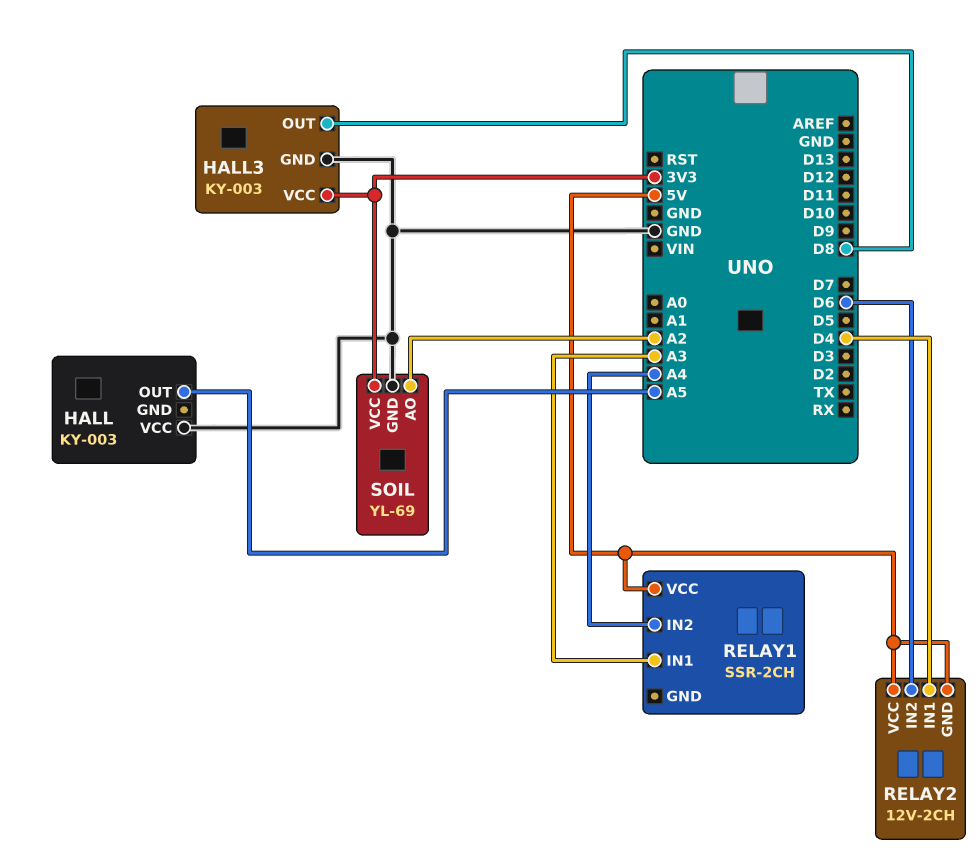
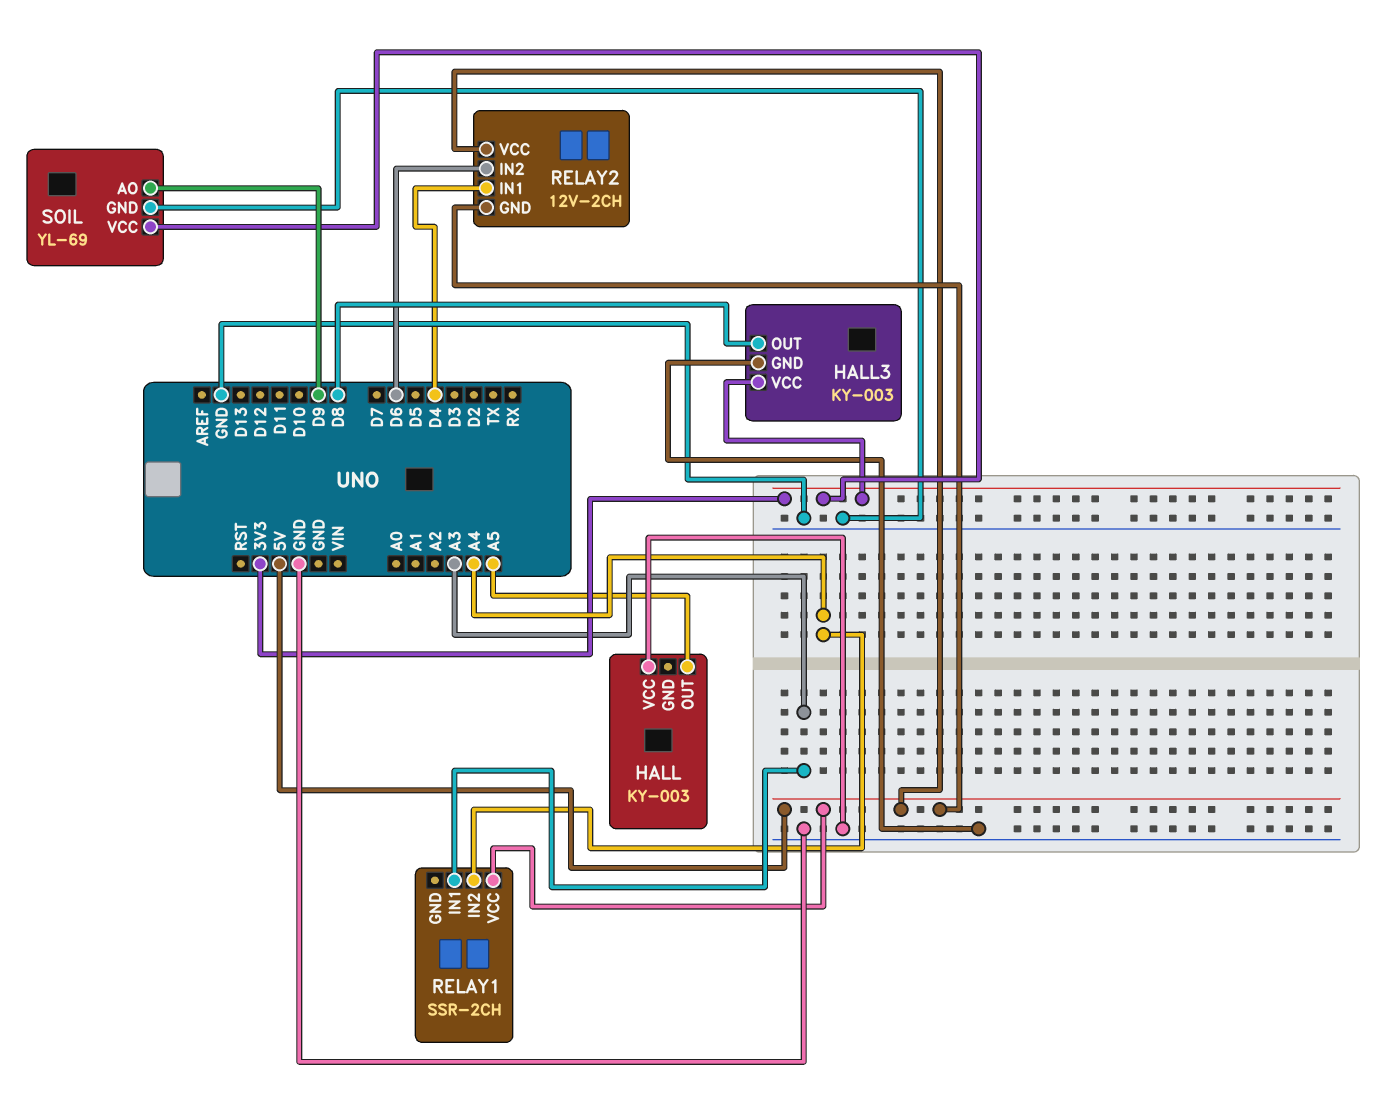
SOIL pin AO: A2 -> D9

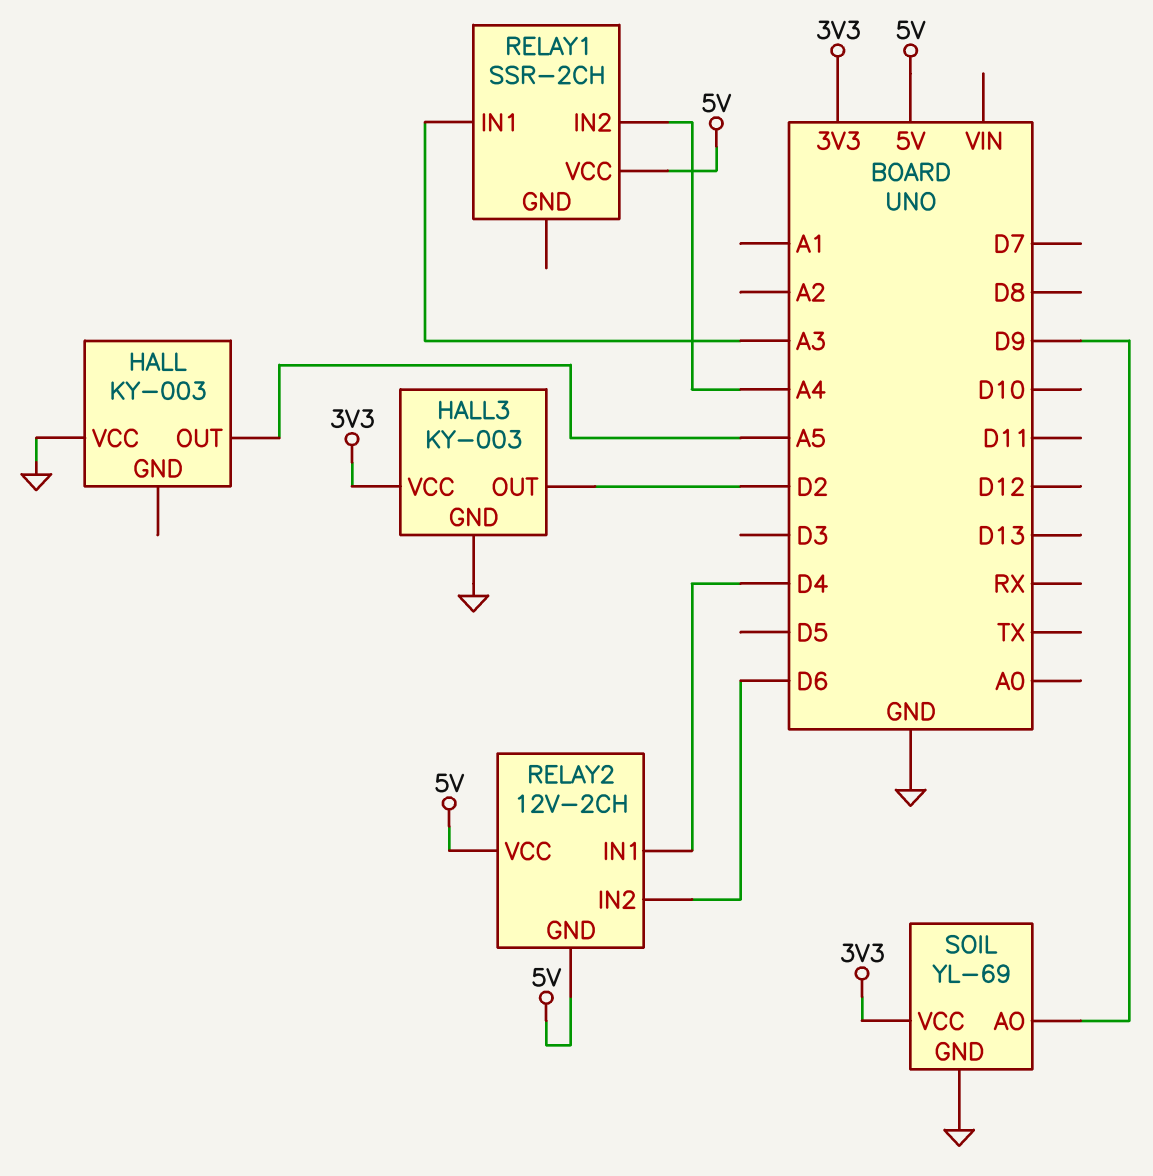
HALL3 pin OUT: D8 -> D2

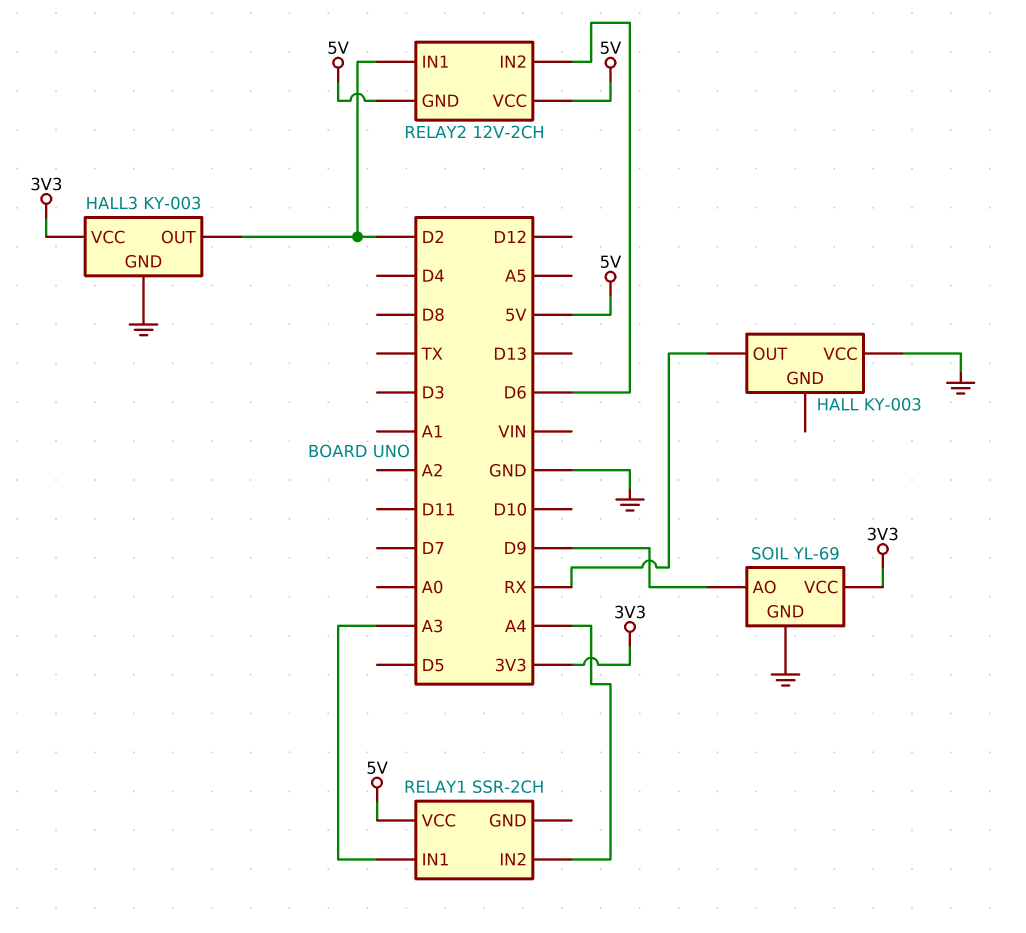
HALL pin OUT: A5 -> RX
RELAY2 pin IN1: D4 -> D2

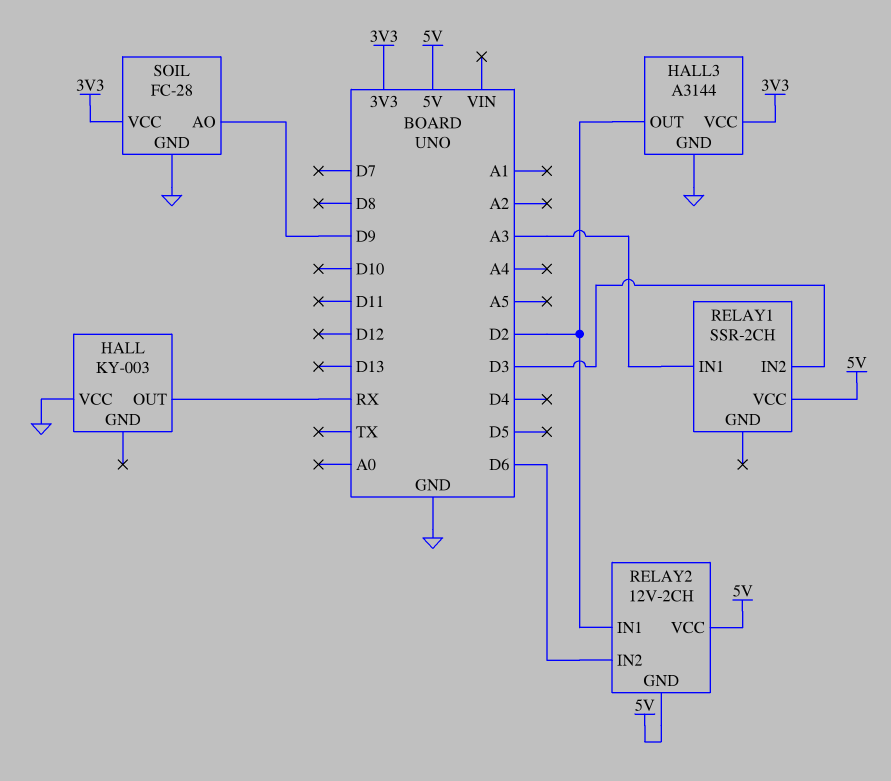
HALL3: KY-003 -> A3144
RELAY1 pin IN2: A4 -> D3
SOIL: YL-69 -> FC-28

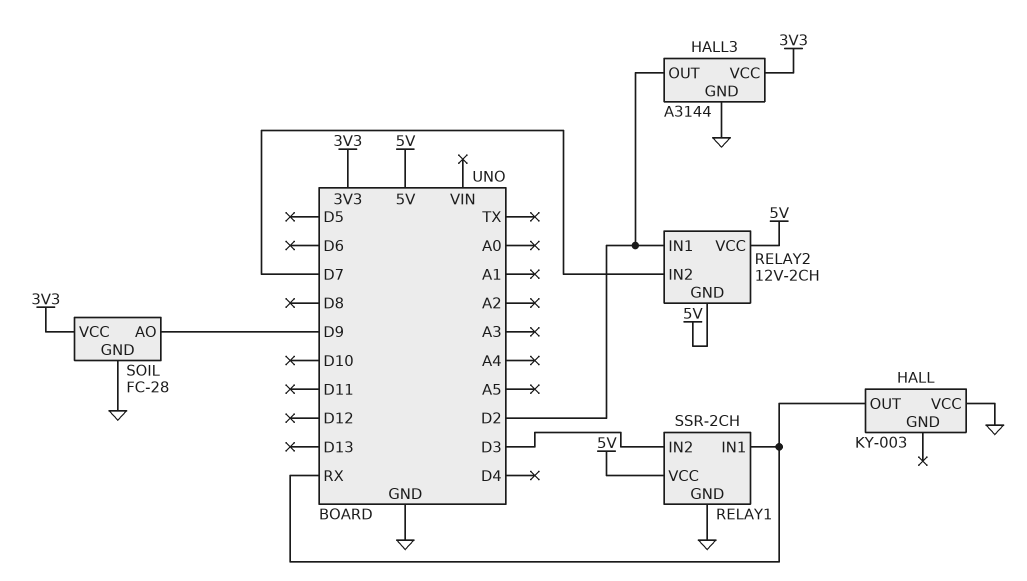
RELAY1 pin GND: none -> GND
RELAY1 pin IN1: A3 -> RX
RELAY2 pin IN2: D6 -> D7

